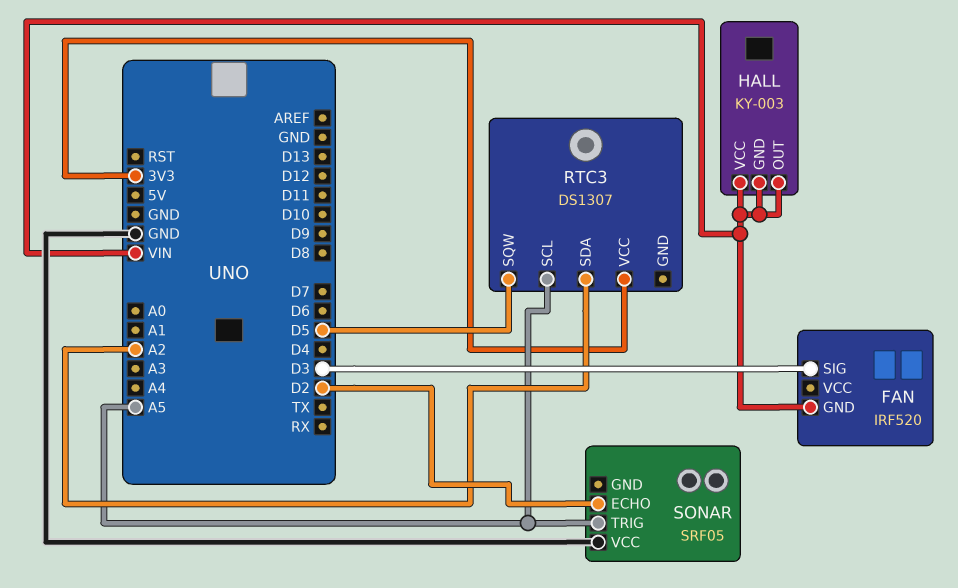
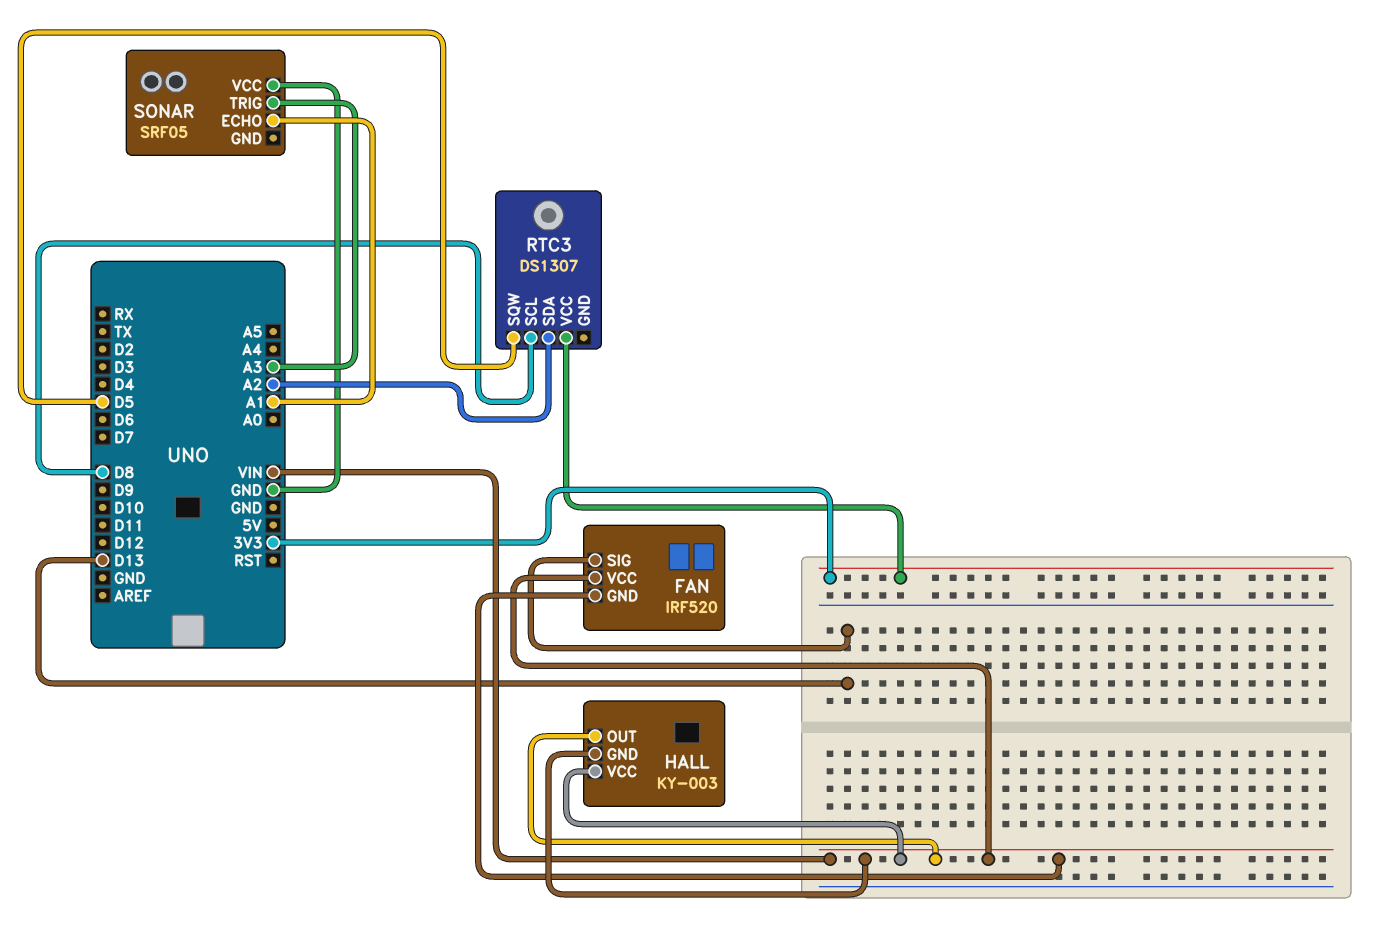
FAN pin SIG: D3 -> D13
FAN pin VCC: none -> VIN
RTC3 pin SCL: A5 -> D8
SONAR pin ECHO: D2 -> A1
SONAR pin TRIG: A5 -> A3

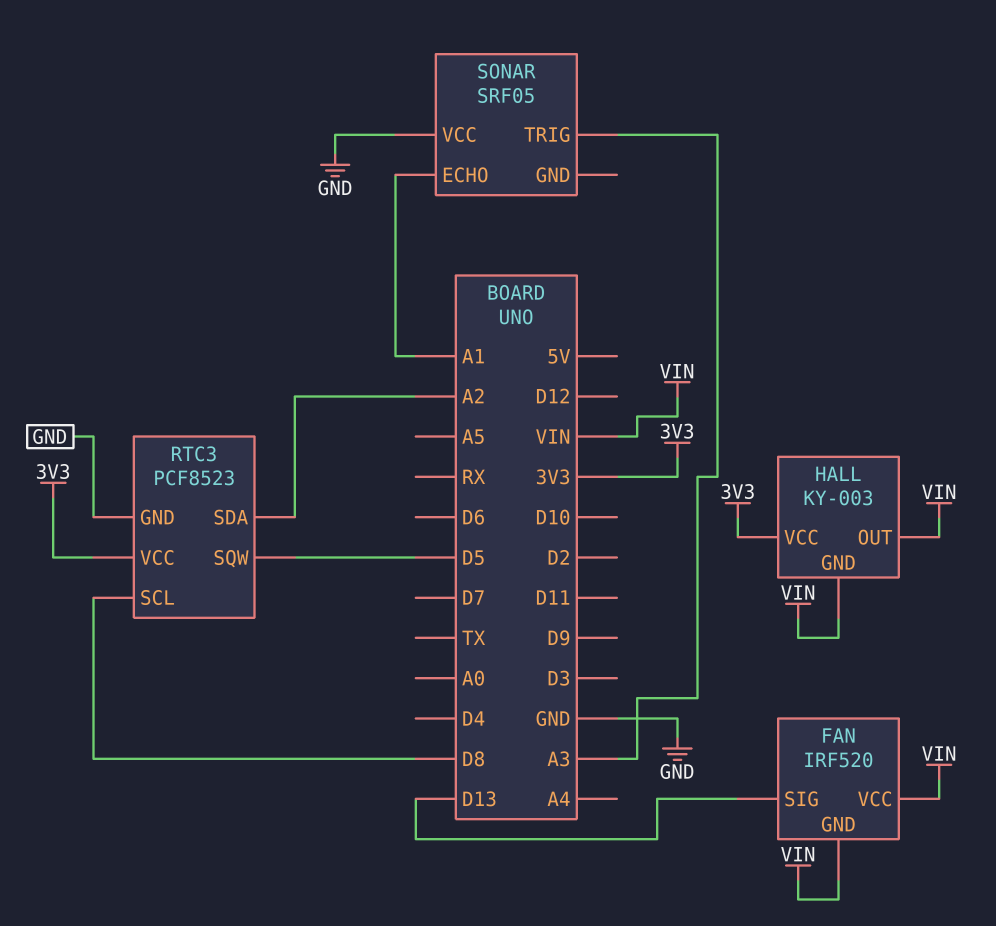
HALL pin VCC: VIN -> 3V3
RTC3: DS1307 -> PCF8523
RTC3 pin GND: none -> GND

